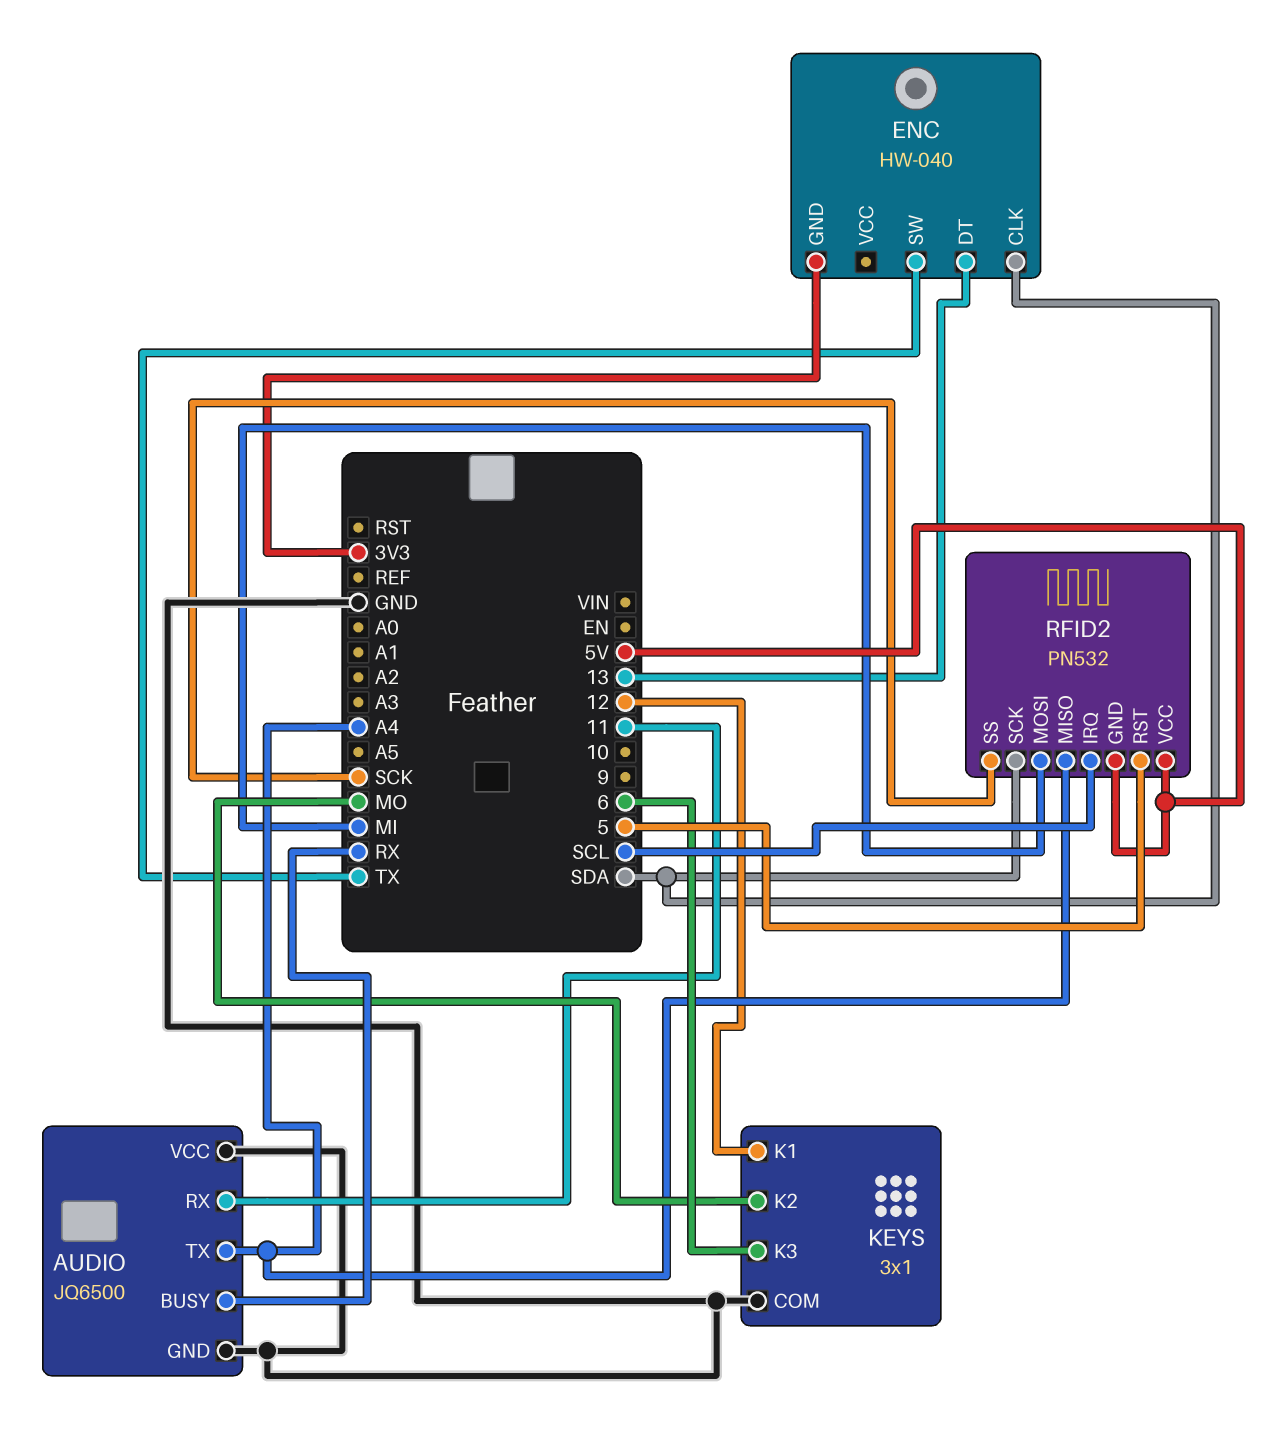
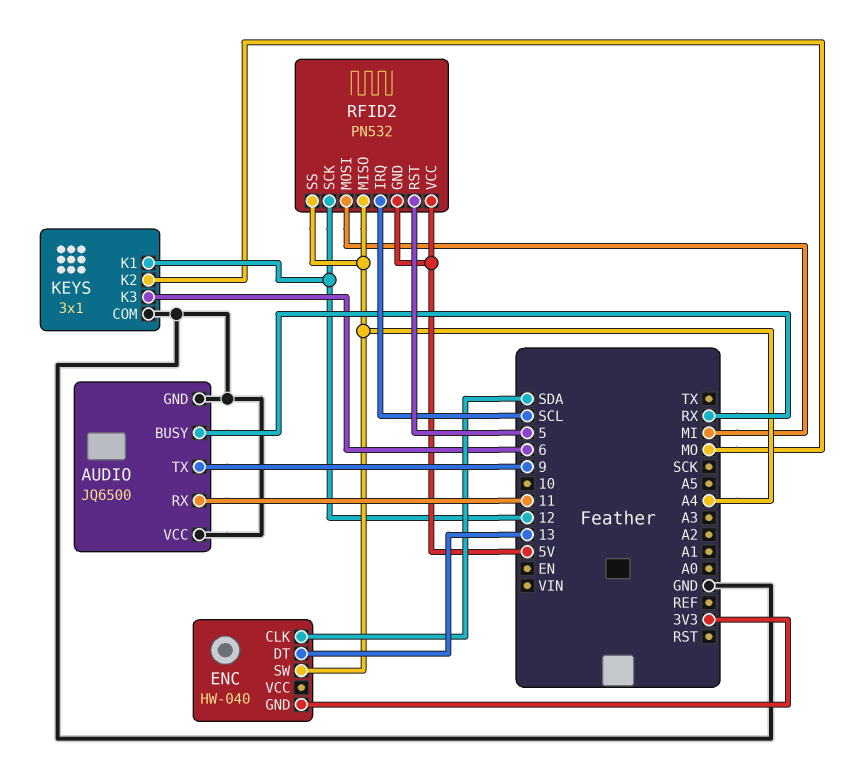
AUDIO pin TX: A4 -> 9
ENC pin SW: TX -> A4
RFID2 pin SCK: SDA -> 12
RFID2 pin SS: SCK -> A4

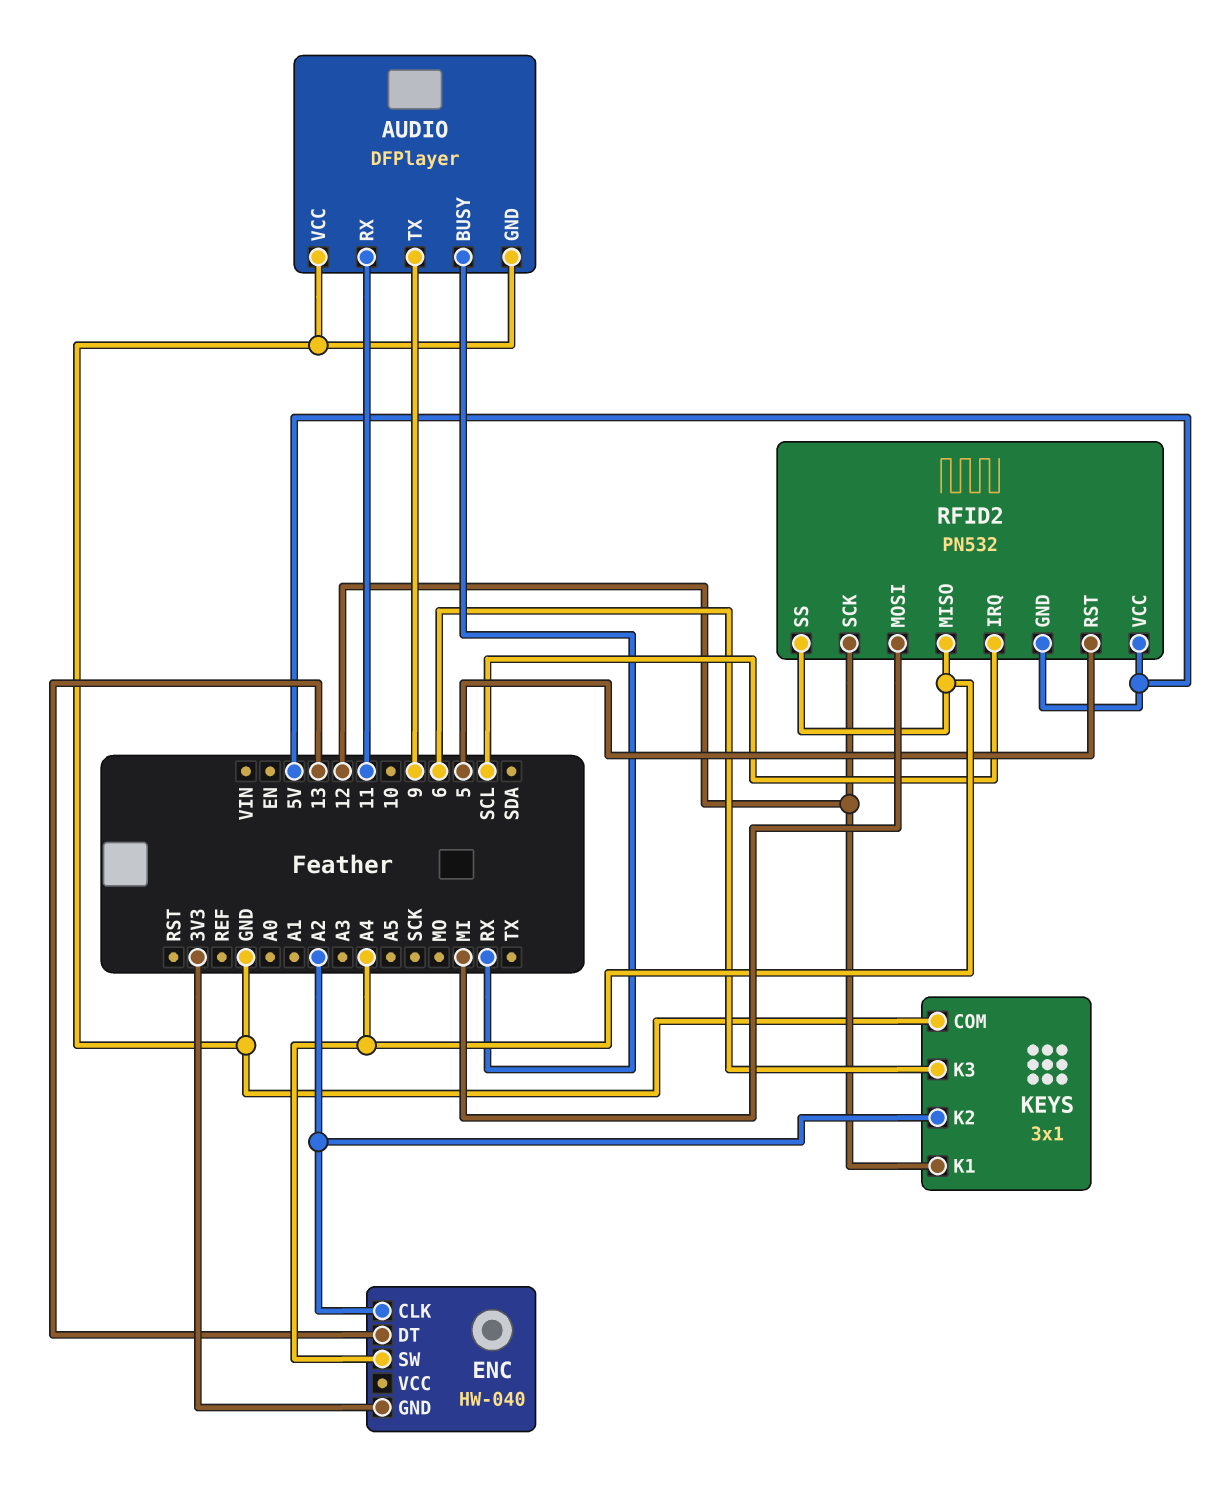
AUDIO: JQ6500 -> DFPlayer
ENC pin CLK: SDA -> A2
KEYS pin K2: MO -> A2

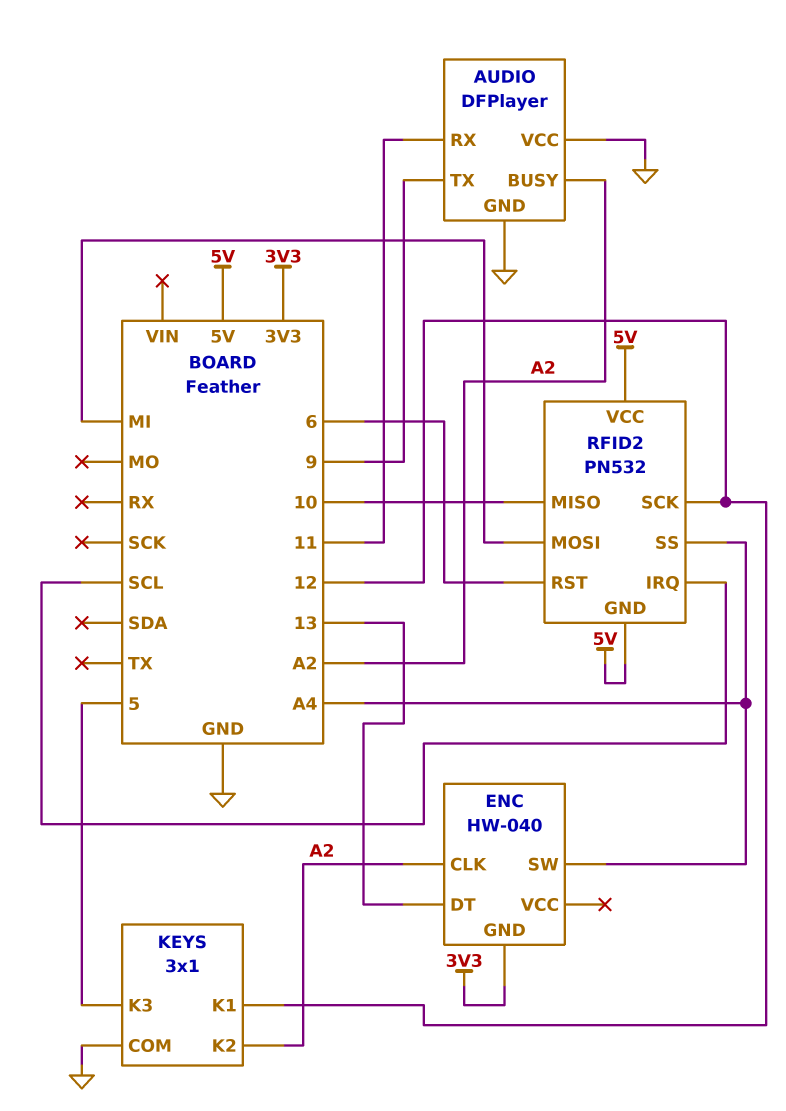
AUDIO pin BUSY: RX -> A2
KEYS pin K3: 6 -> 5
RFID2 pin MISO: A4 -> 10
RFID2 pin RST: 5 -> 6

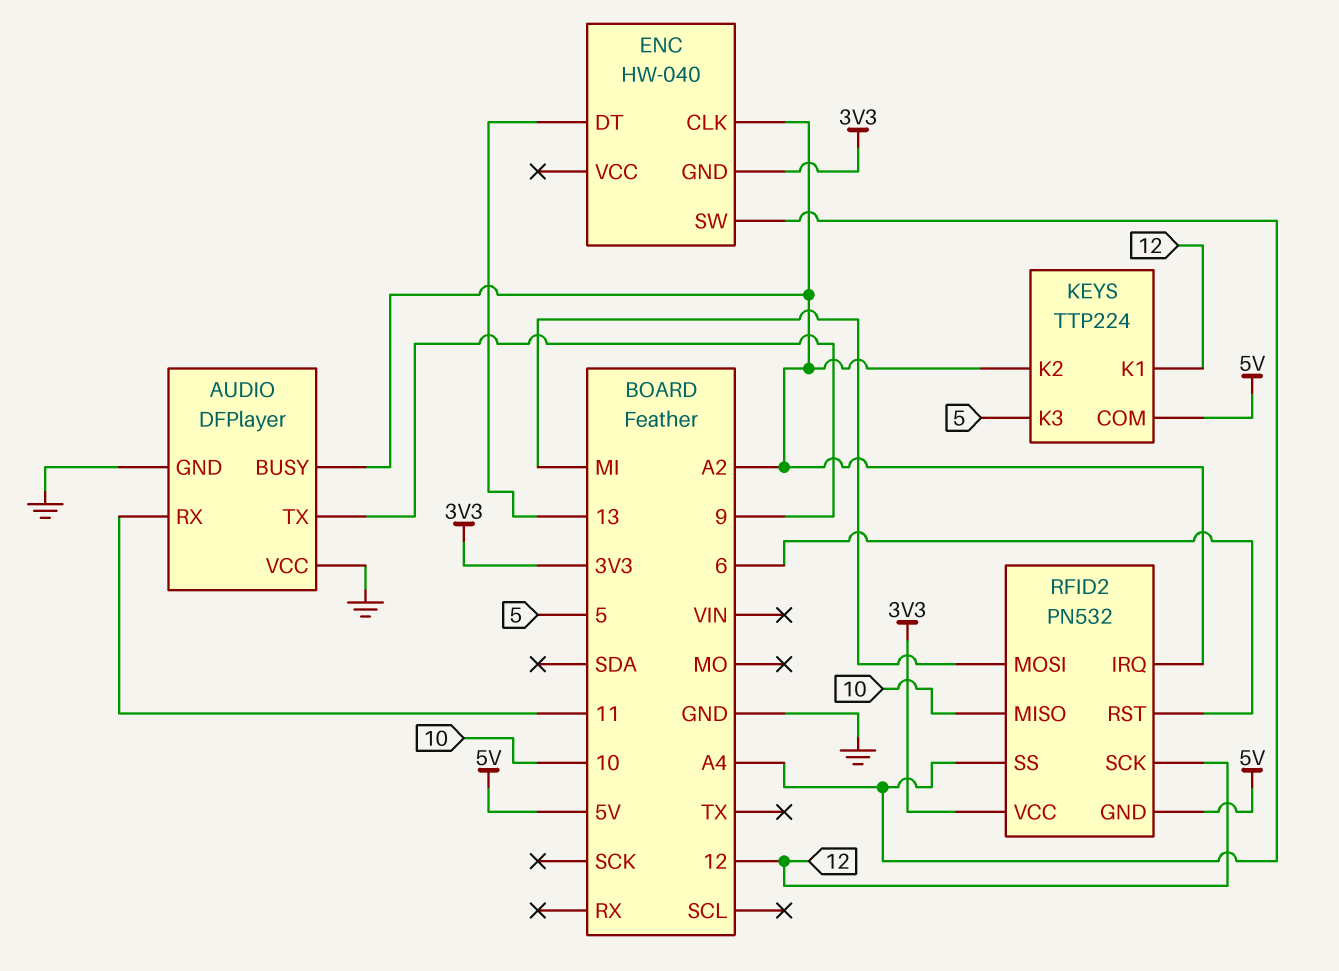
KEYS: 3x1 -> TTP224
KEYS pin COM: GND -> 5V
RFID2 pin IRQ: SCL -> A2
RFID2 pin VCC: 5V -> 3V3

